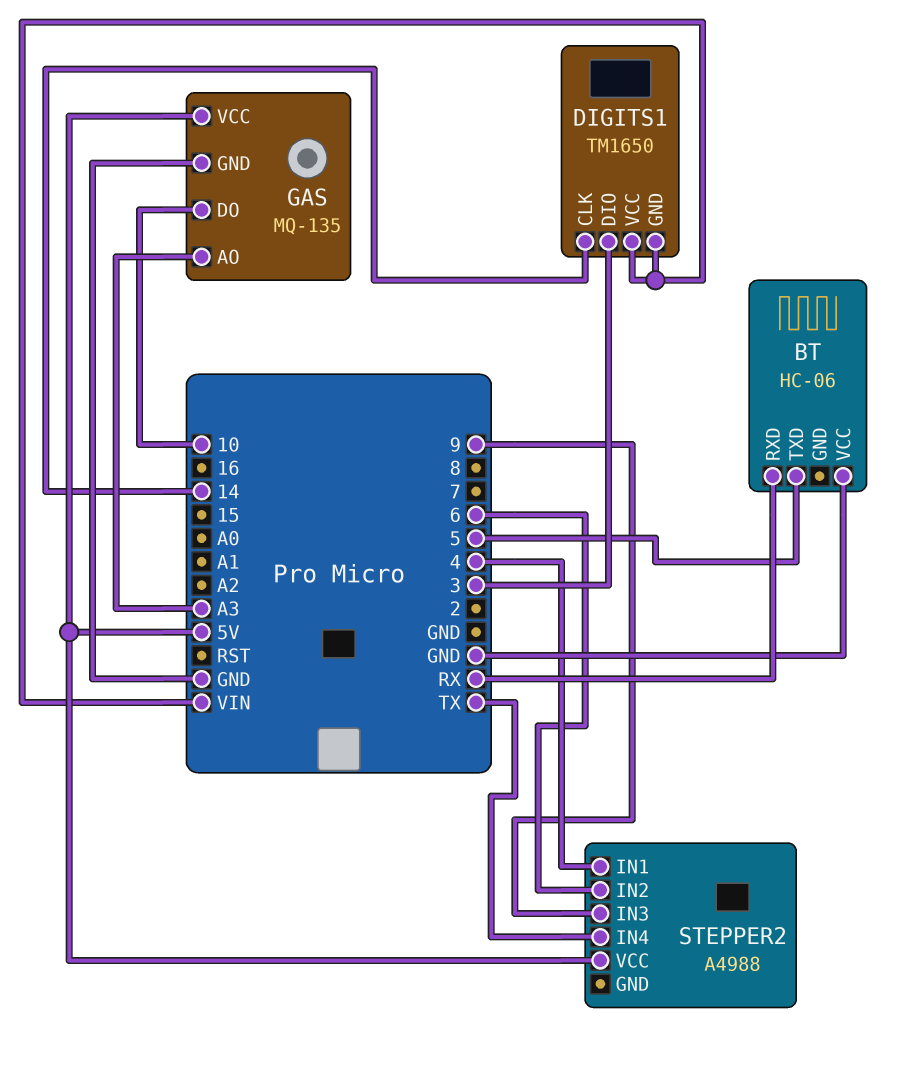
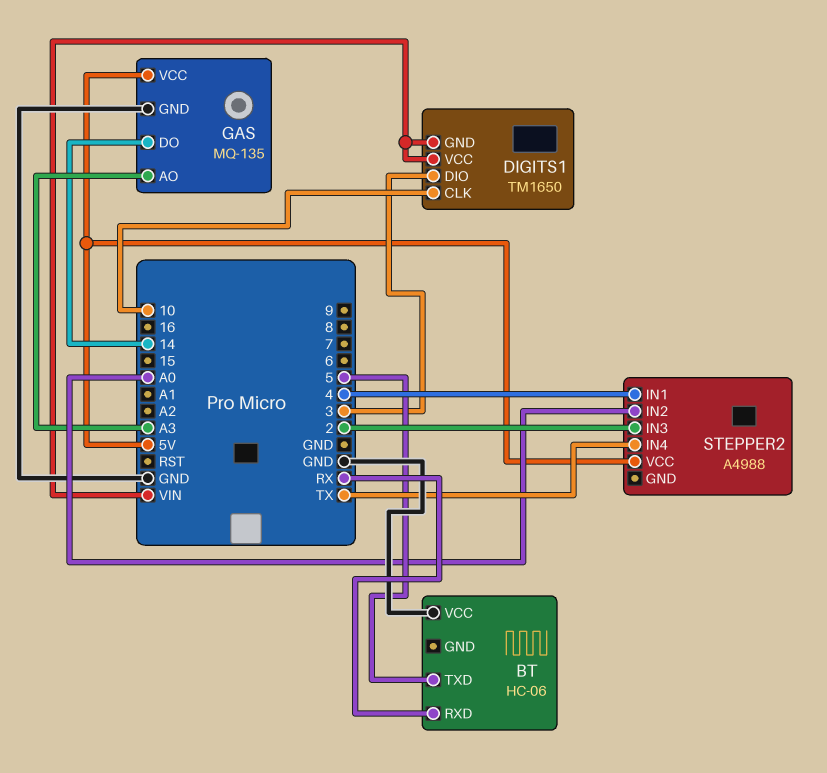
DIGITS1 pin CLK: 14 -> 10
GAS pin DO: 10 -> 14
STEPPER2 pin IN2: 6 -> A0
STEPPER2 pin IN3: 9 -> 2

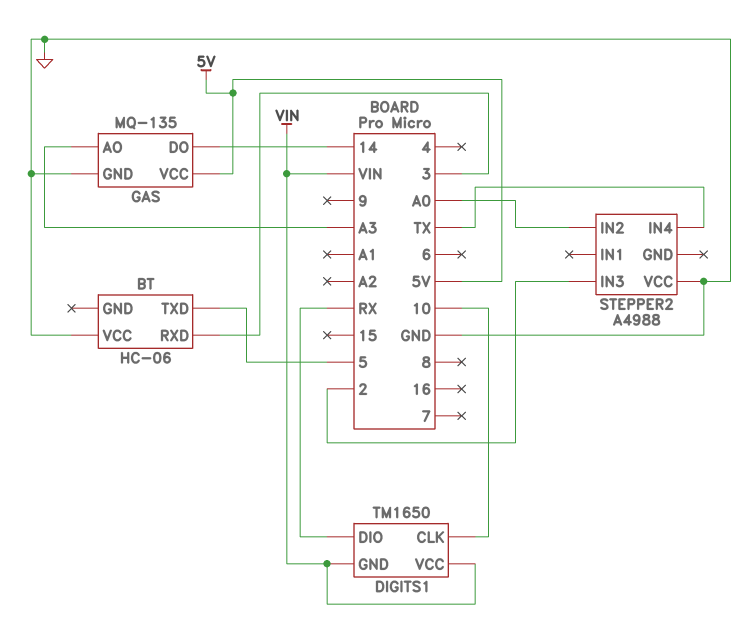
BT pin RXD: RX -> 3
DIGITS1 pin DIO: 3 -> RX
STEPPER2 pin IN1: 4 -> none
STEPPER2 pin VCC: 5V -> GND

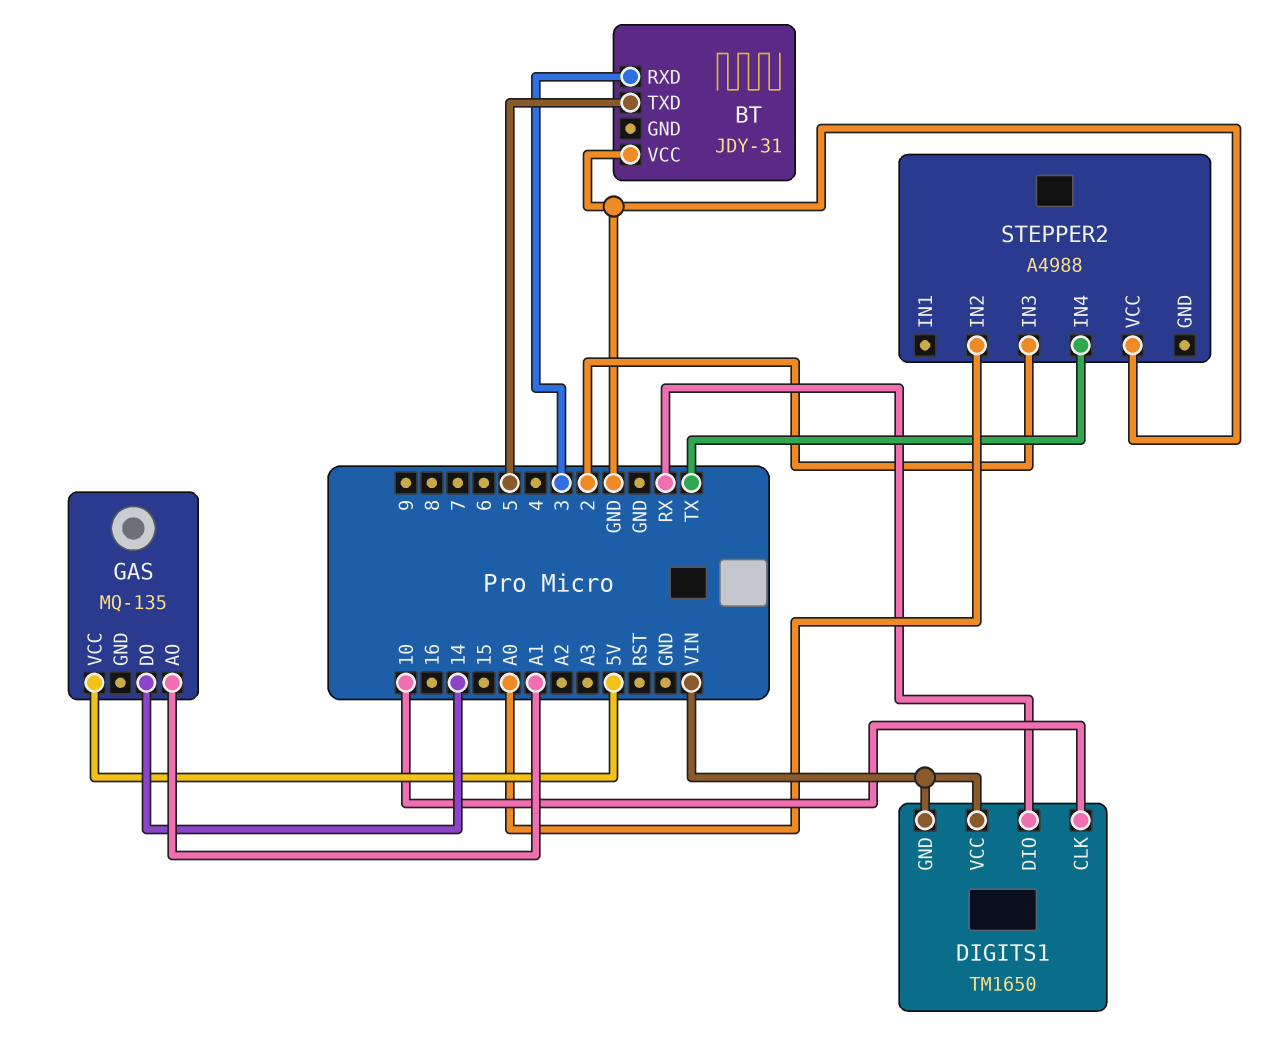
BT: HC-06 -> JDY-31
GAS pin AO: A3 -> A1
GAS pin GND: GND -> none

